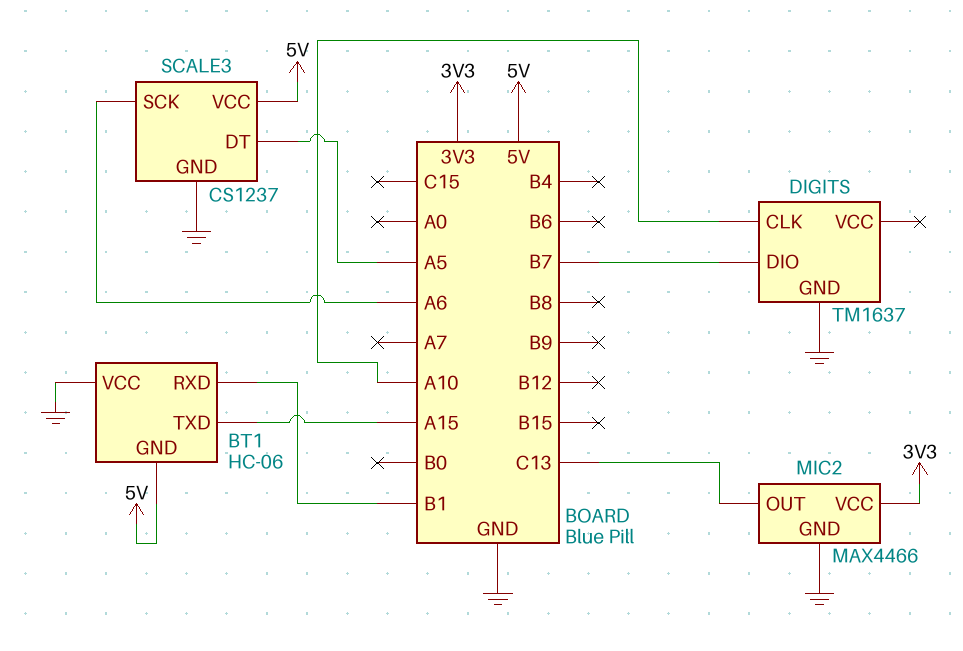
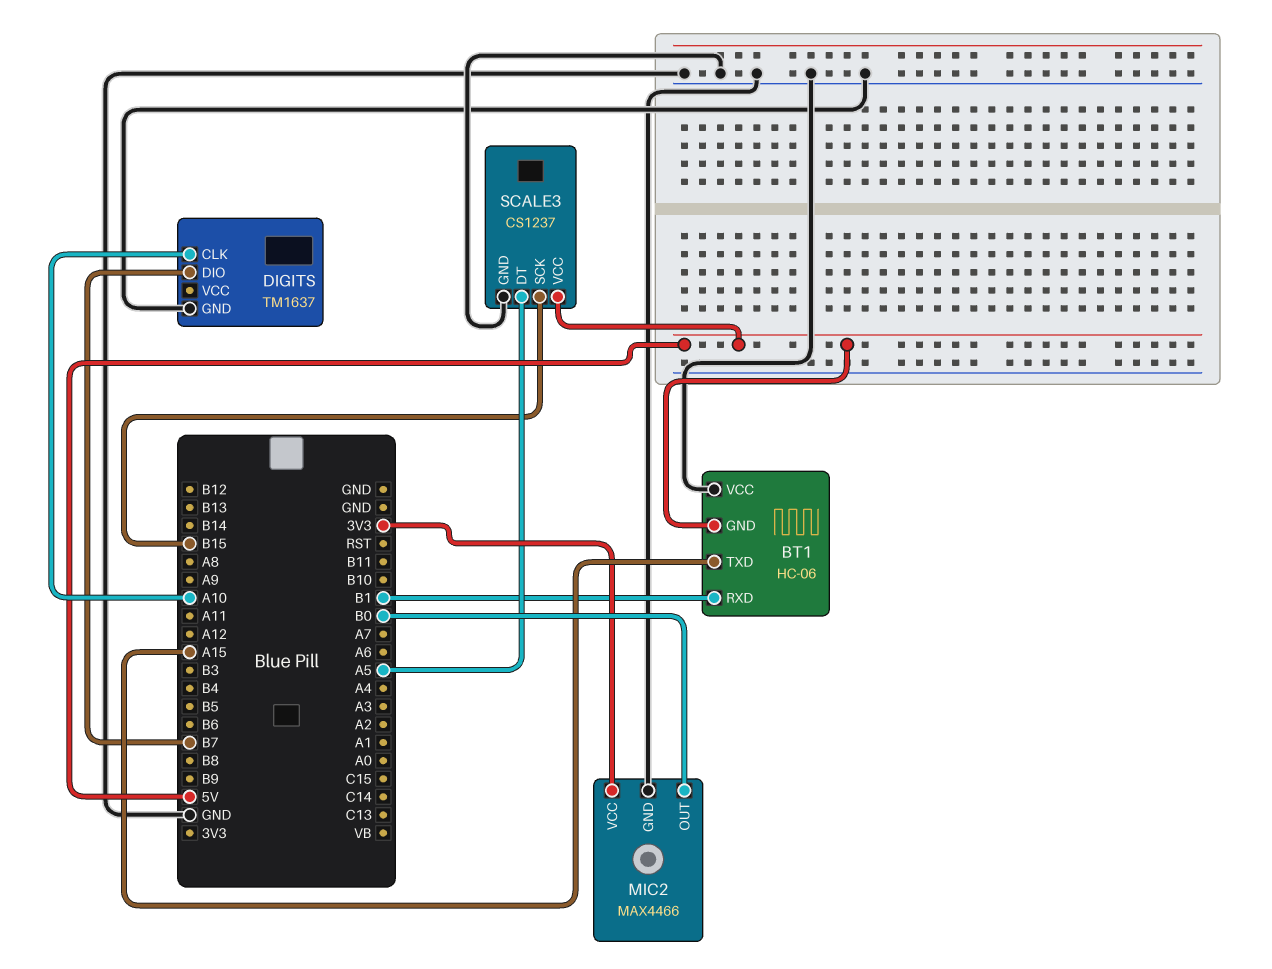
MIC2 pin OUT: C13 -> B0
SCALE3 pin SCK: A6 -> B15

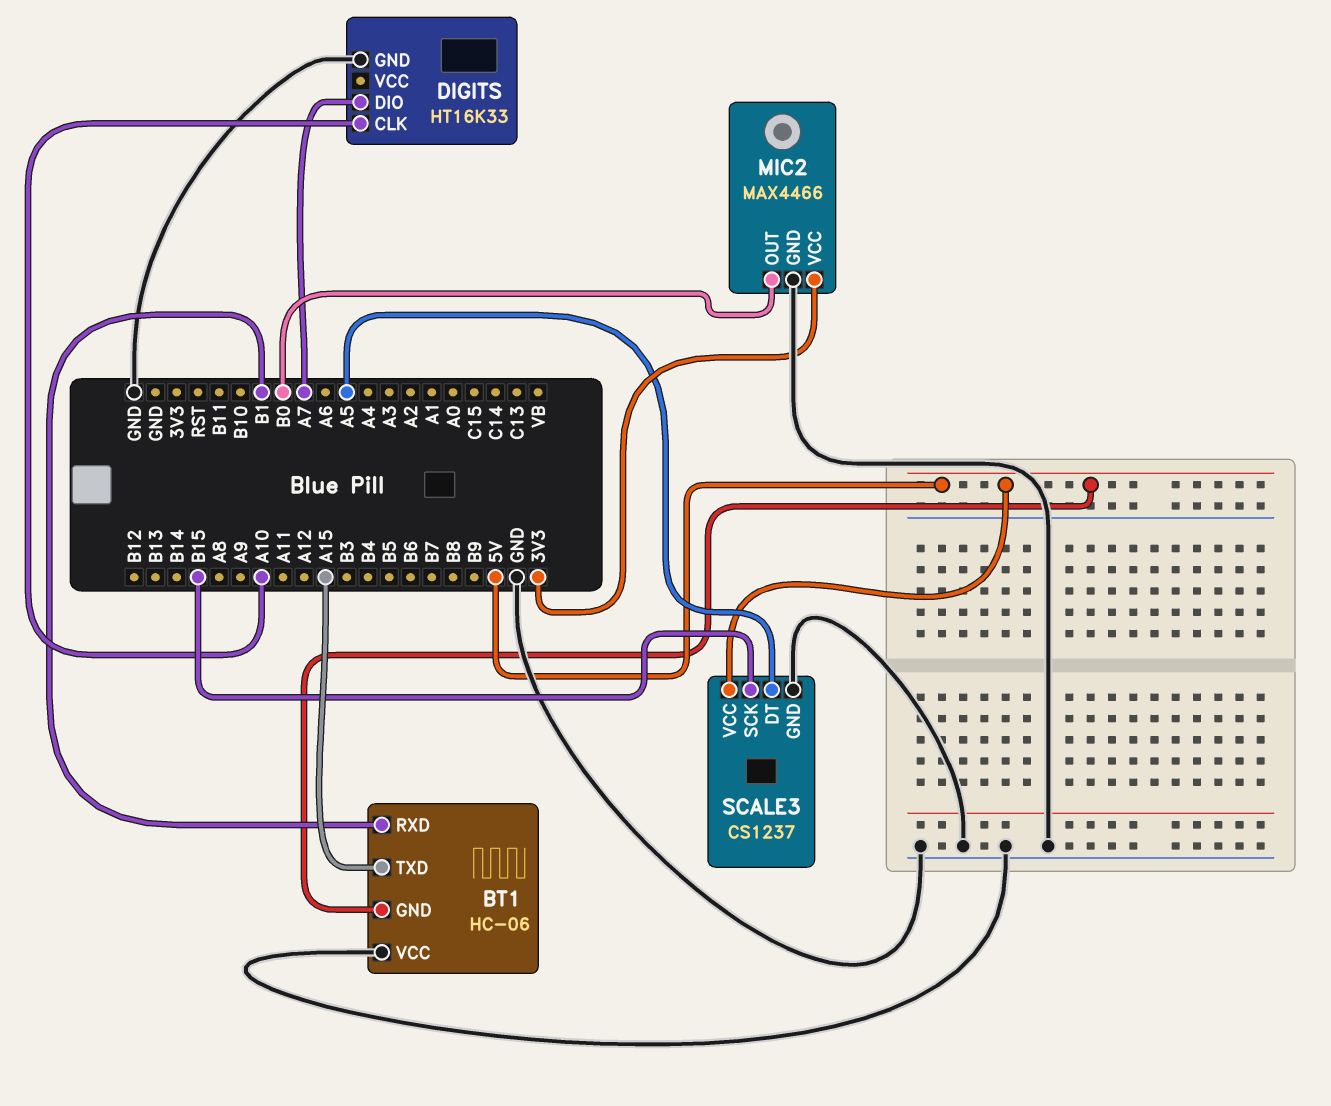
DIGITS: TM1637 -> HT16K33
DIGITS pin DIO: B7 -> A7

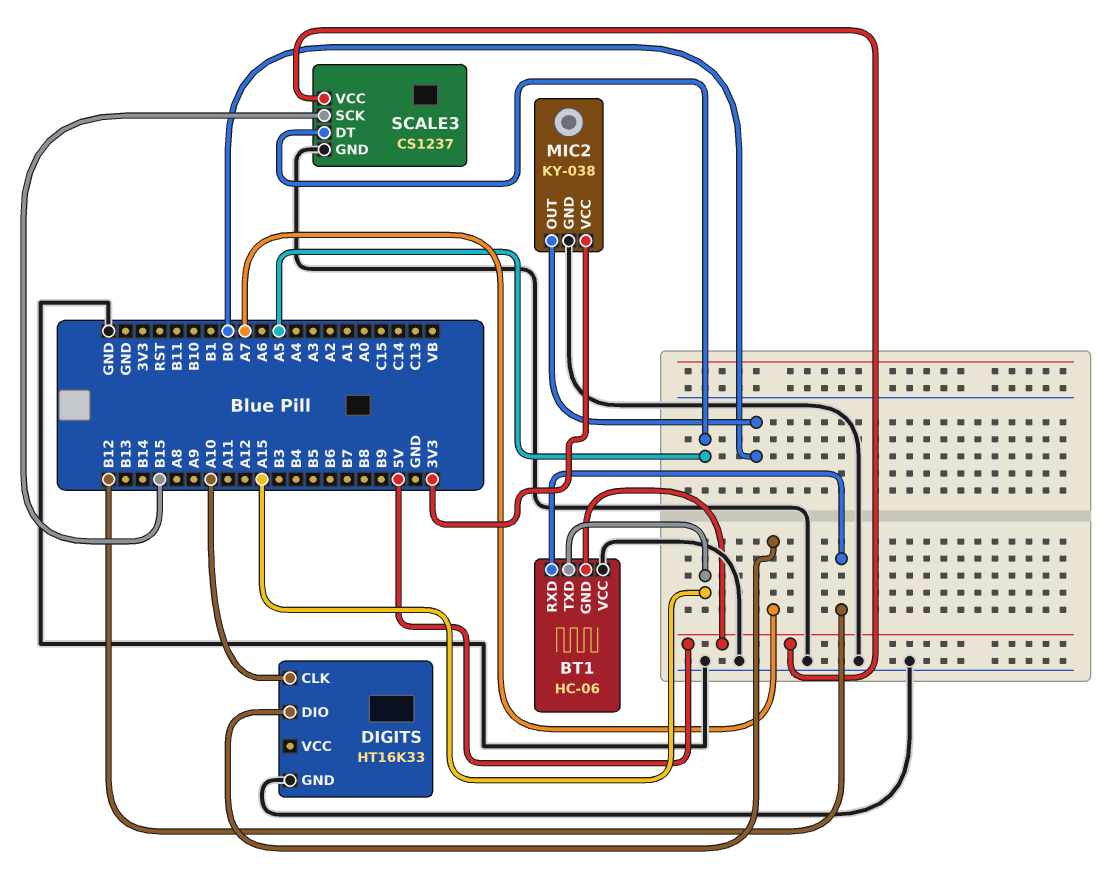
BT1 pin RXD: B1 -> B12
MIC2: MAX4466 -> KY-038

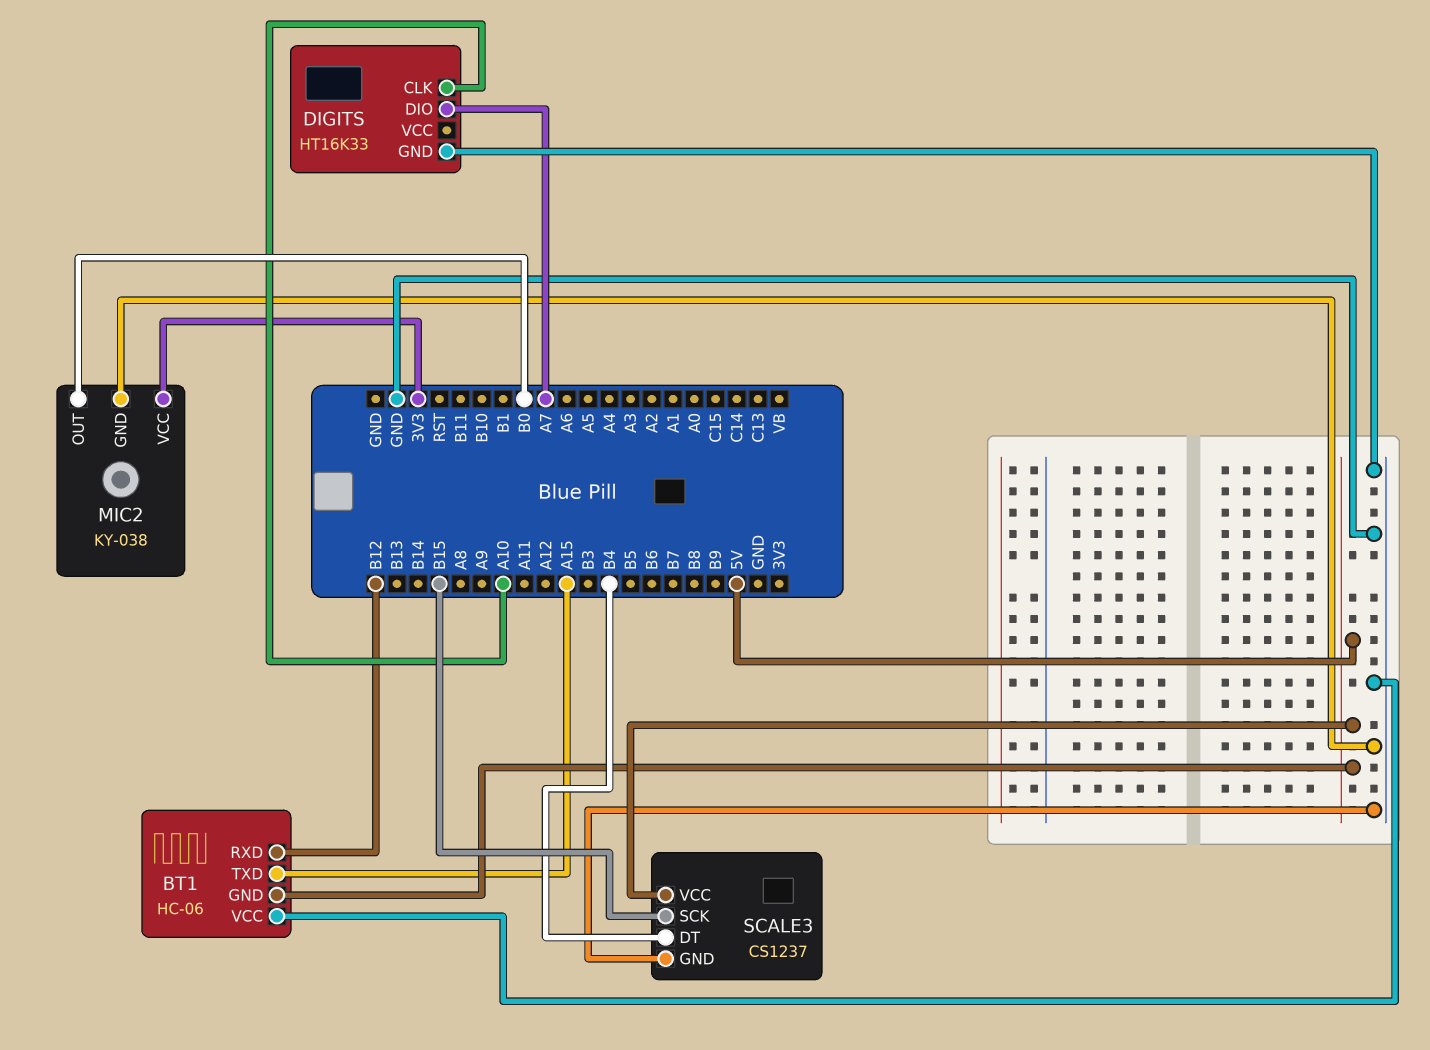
SCALE3 pin DT: A5 -> B4

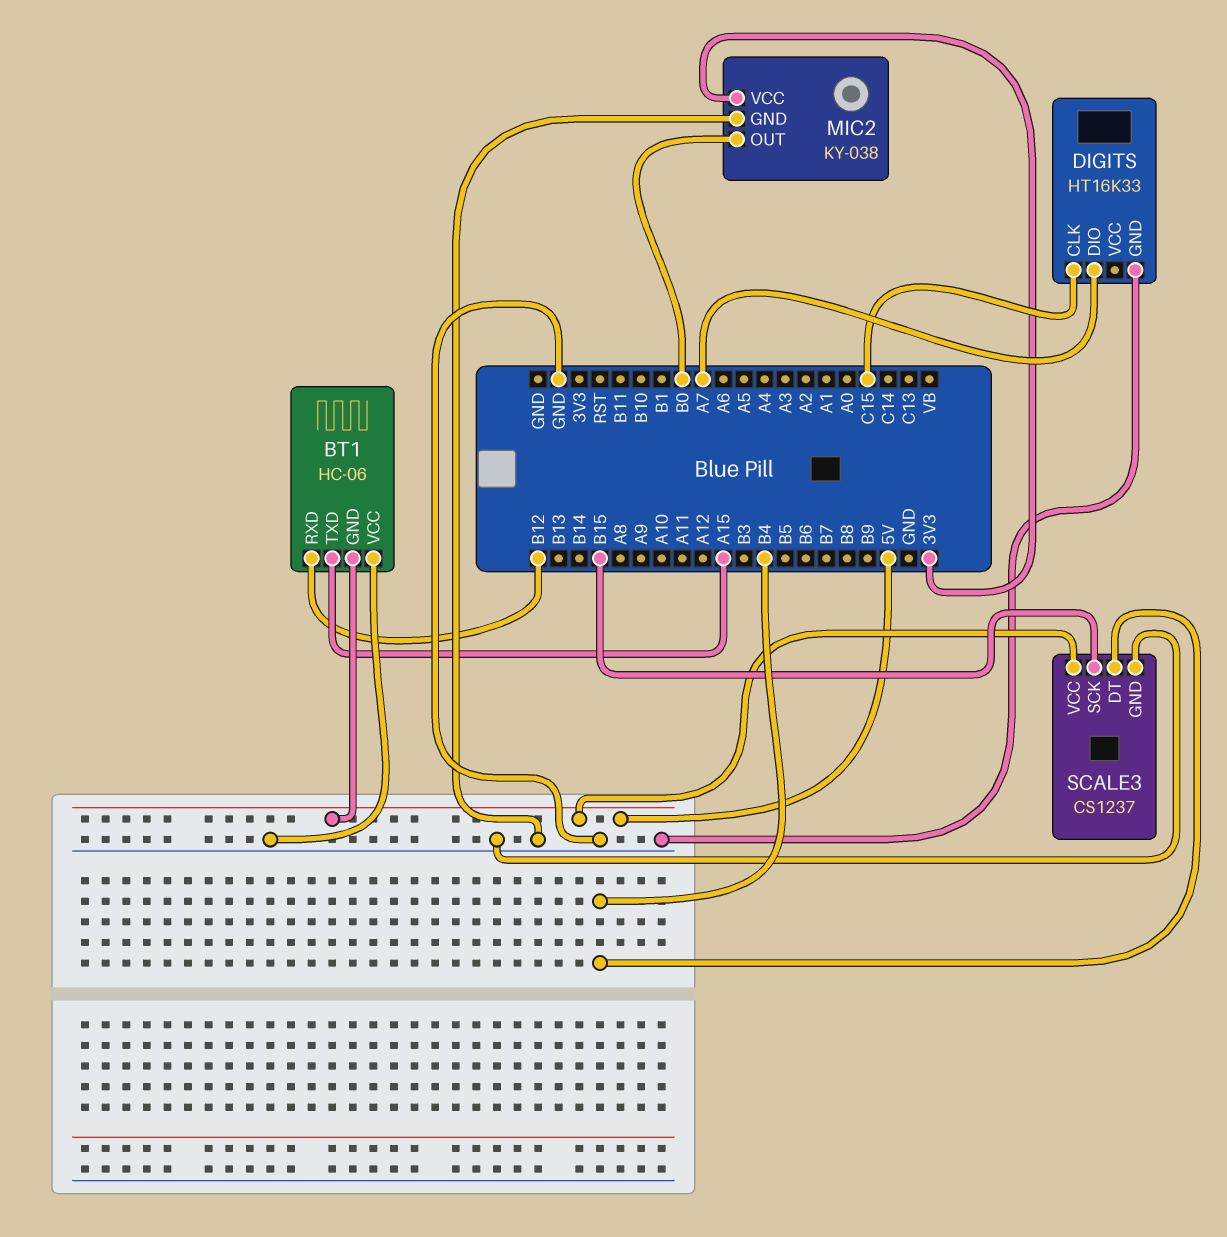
DIGITS pin CLK: A10 -> C15

